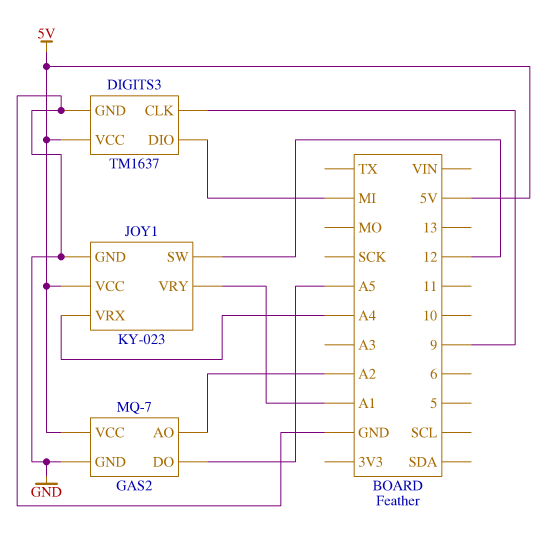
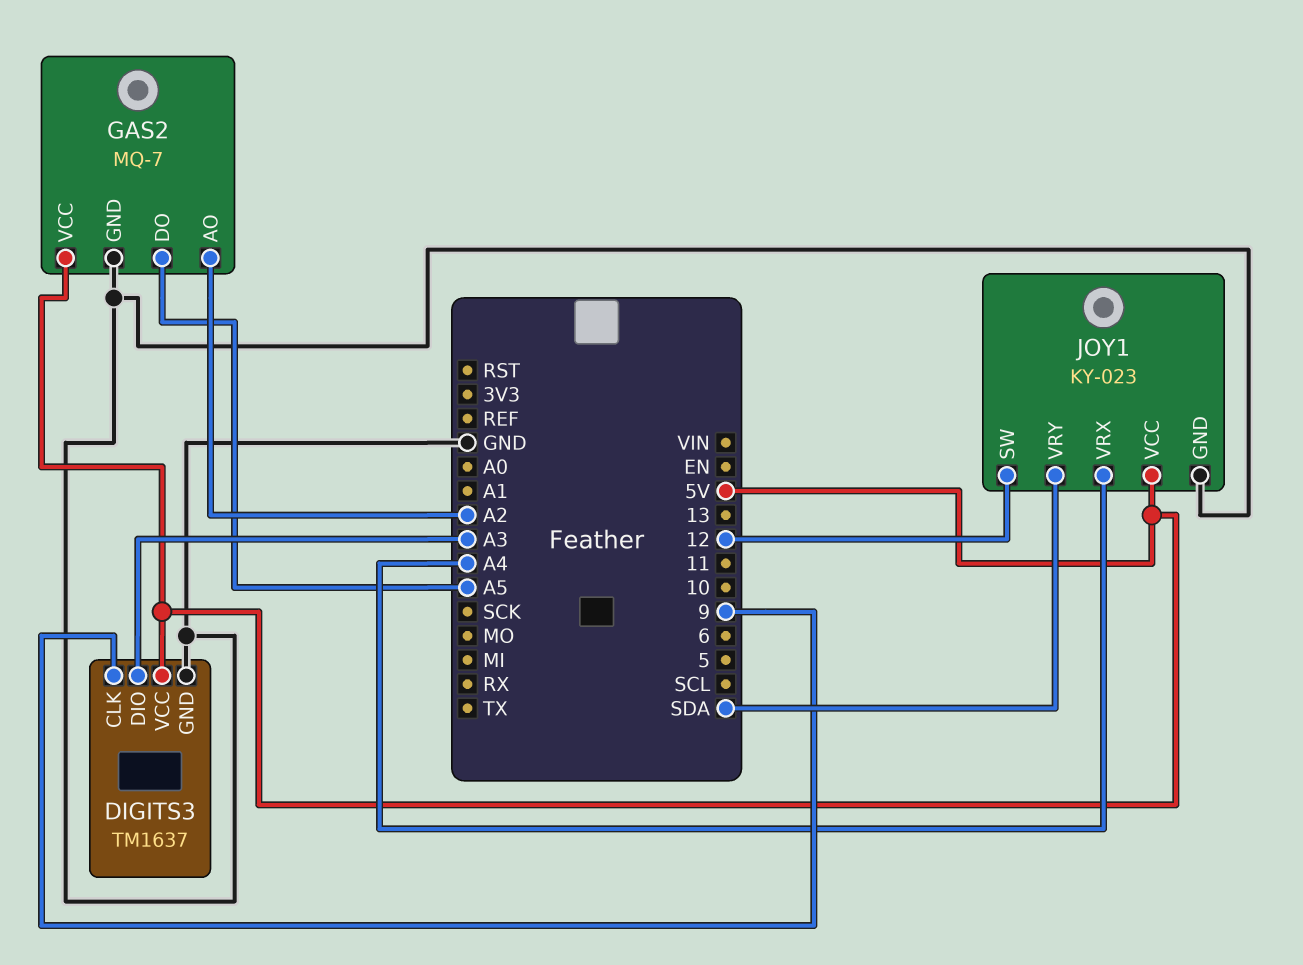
DIGITS3 pin DIO: MI -> A3
JOY1 pin VRY: A1 -> SDA

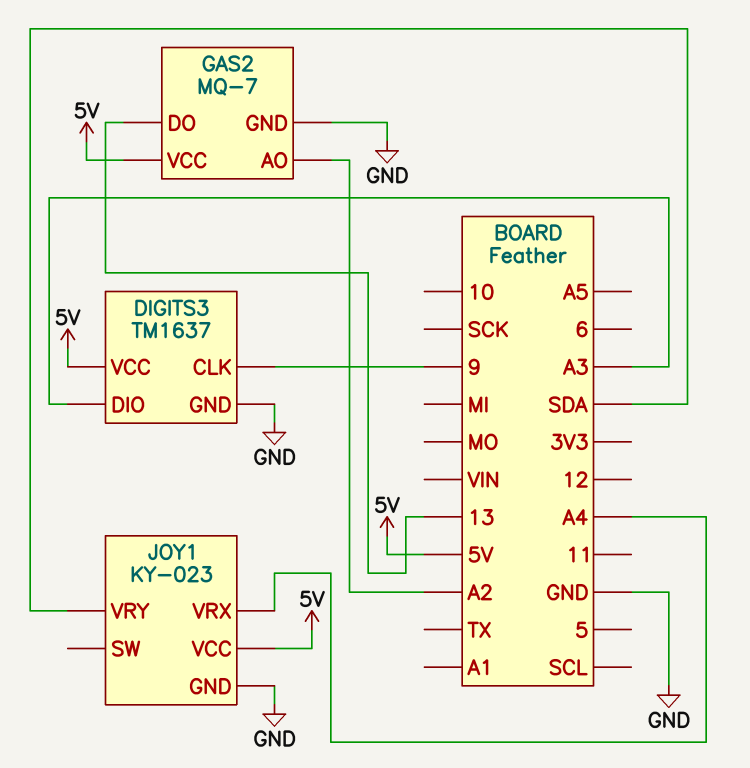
GAS2 pin DO: A5 -> 13
JOY1 pin SW: 12 -> none

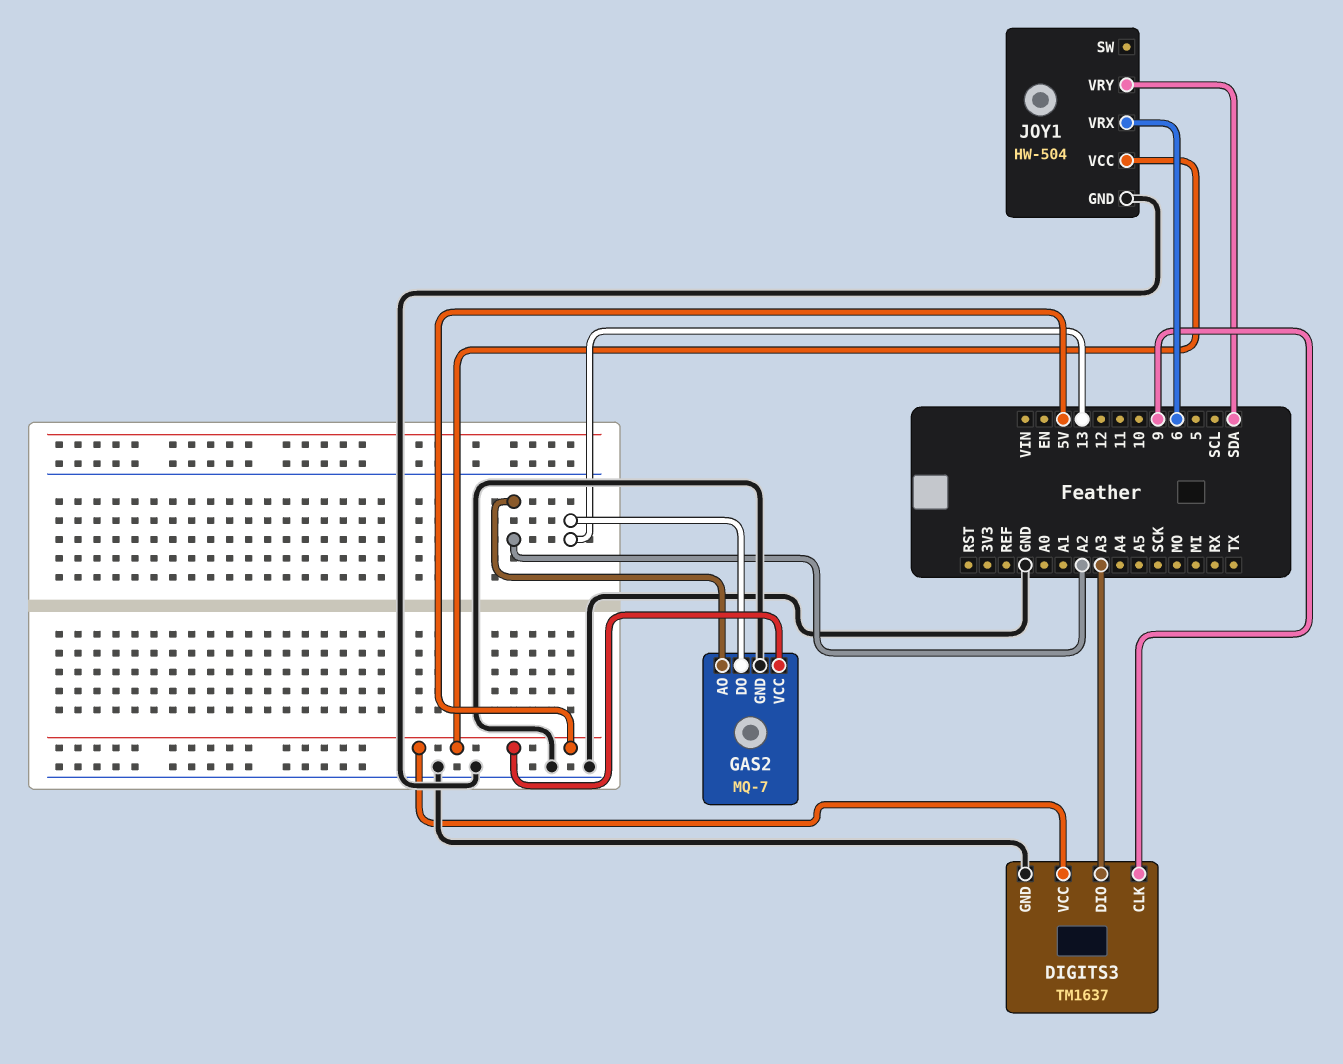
JOY1: KY-023 -> HW-504
JOY1 pin VRX: A4 -> 6

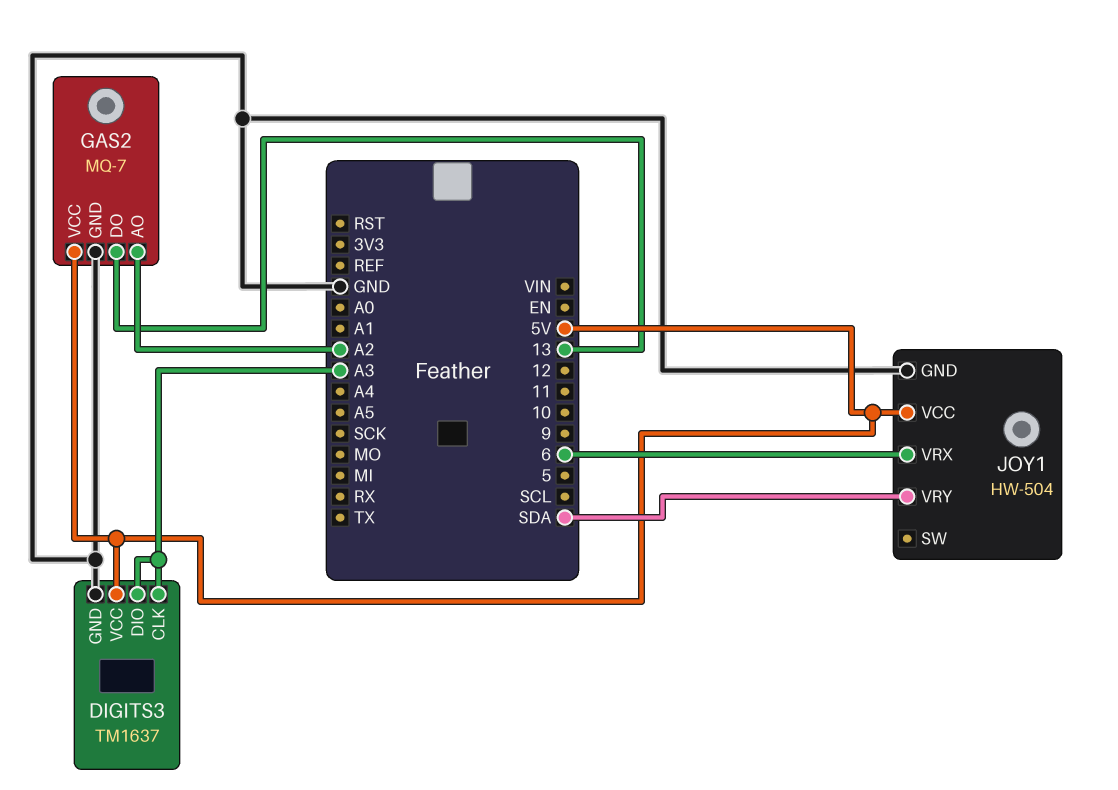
DIGITS3 pin CLK: 9 -> A3

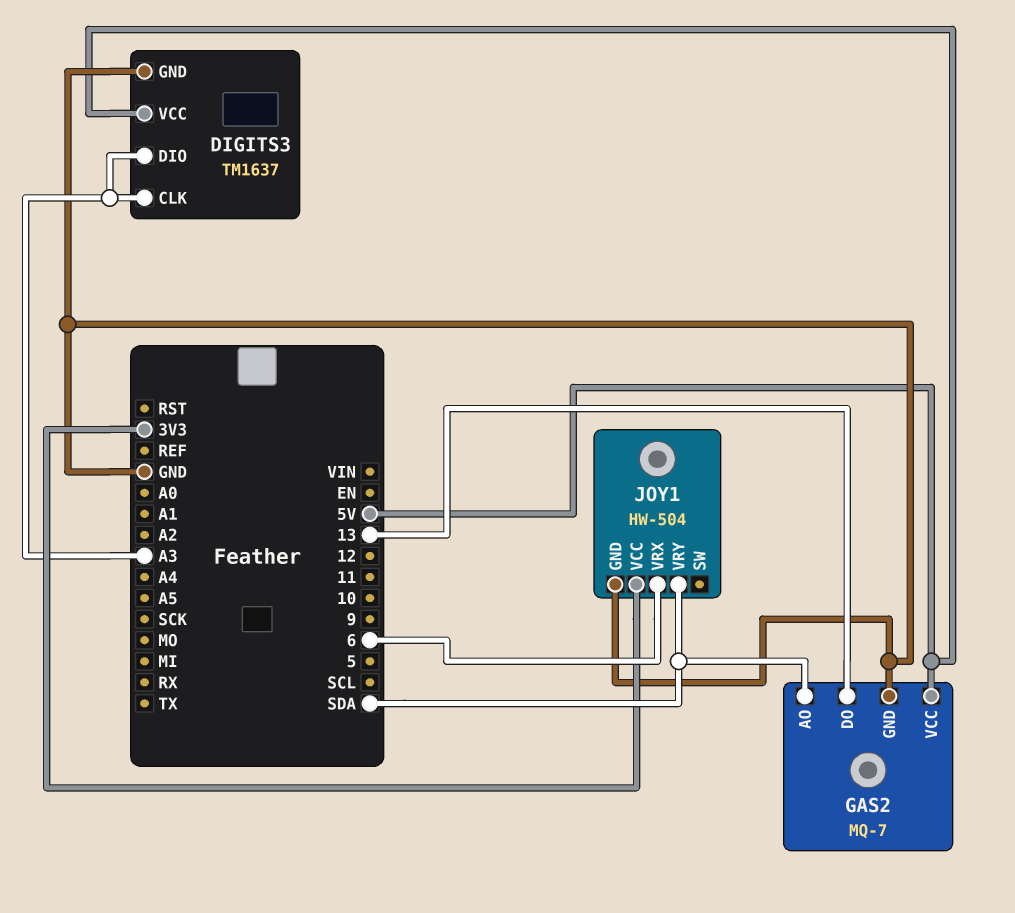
GAS2 pin AO: A2 -> SDA
JOY1 pin VCC: 5V -> 3V3

